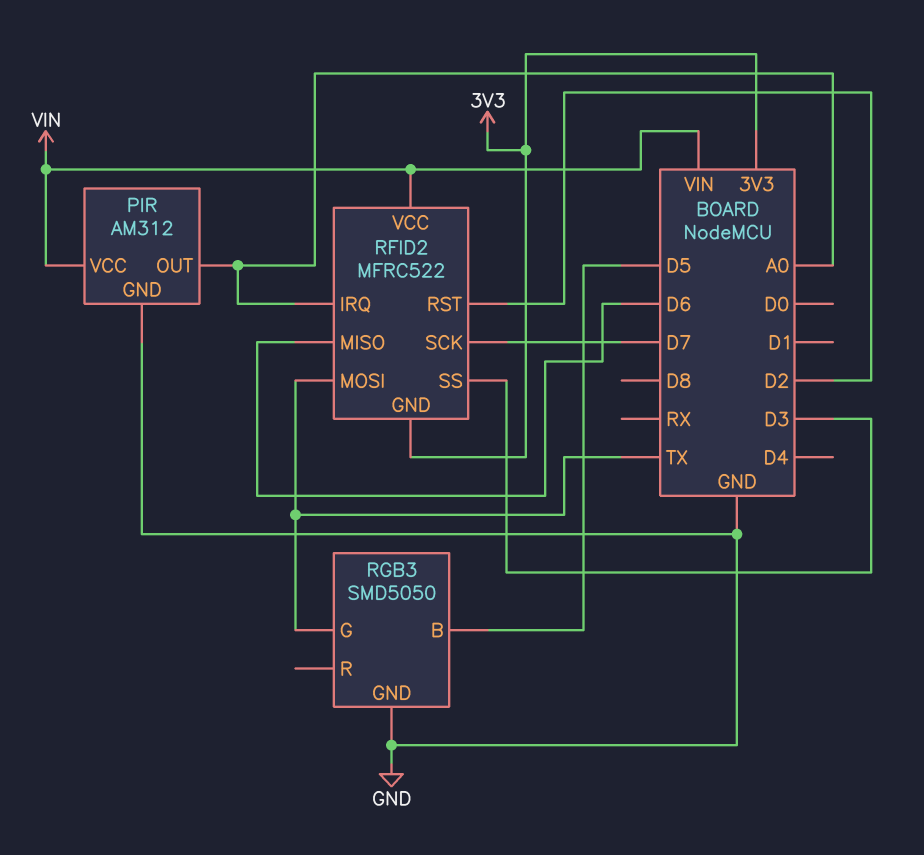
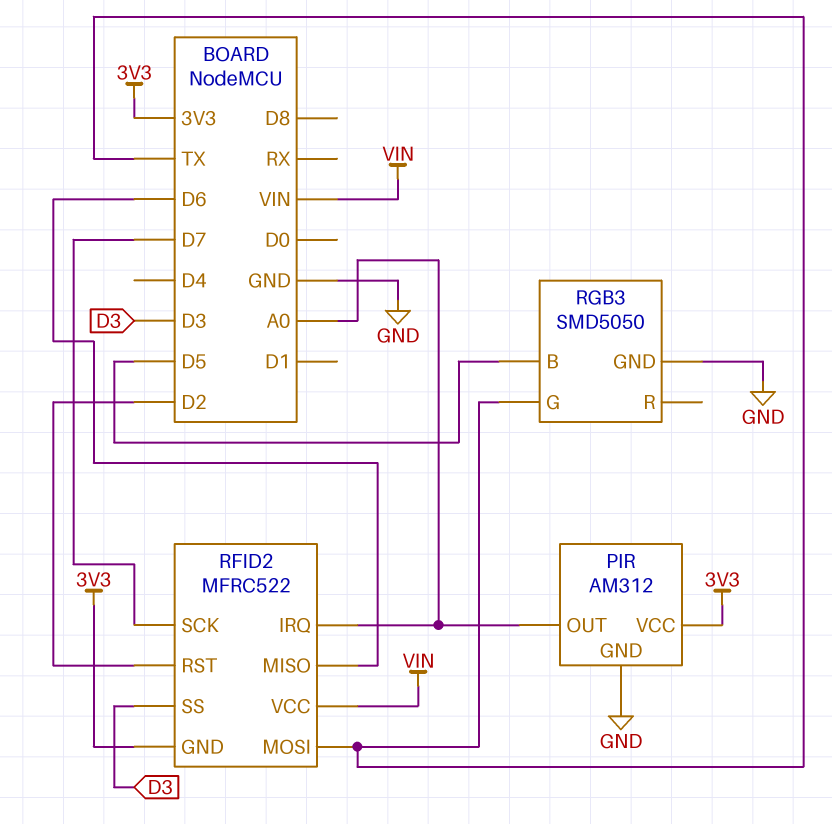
PIR pin VCC: VIN -> 3V3

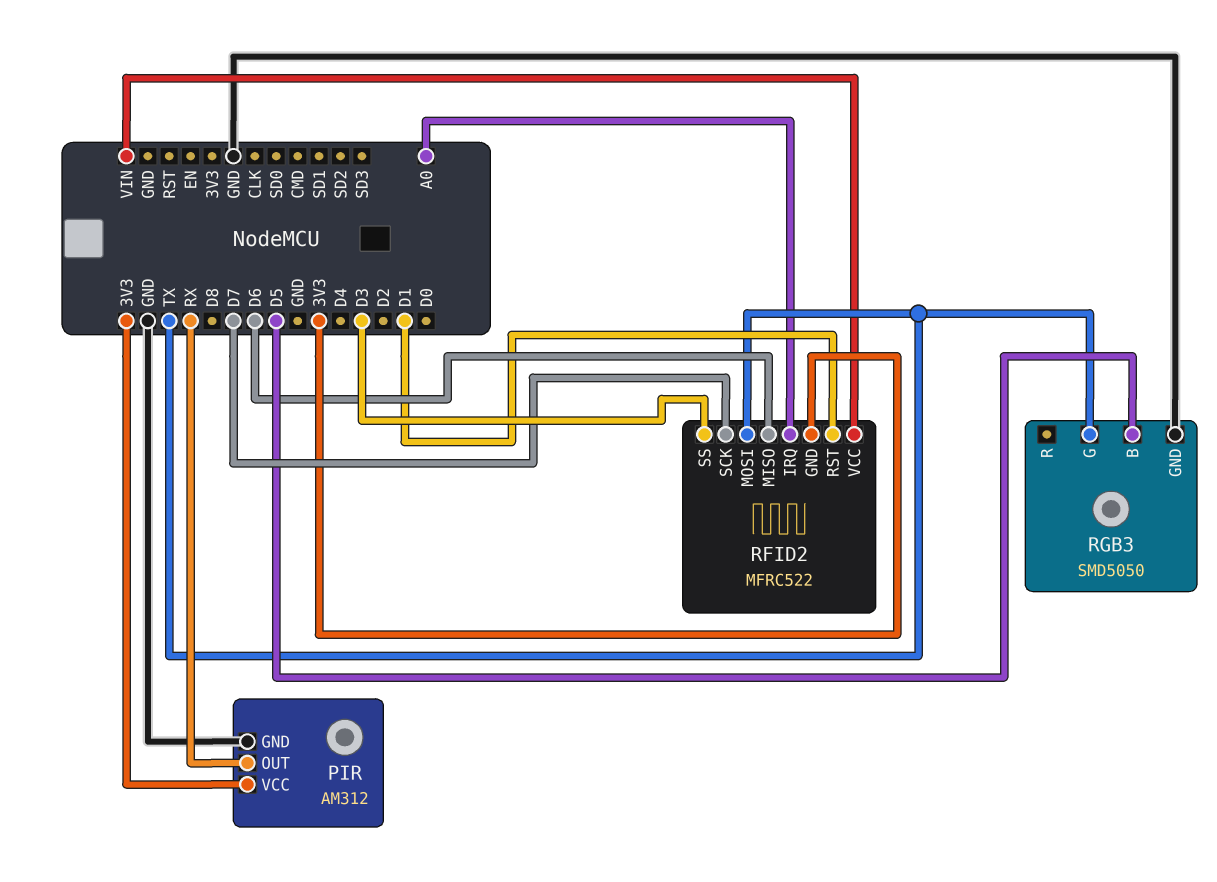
PIR pin OUT: A0 -> RX
RFID2 pin RST: D2 -> D1

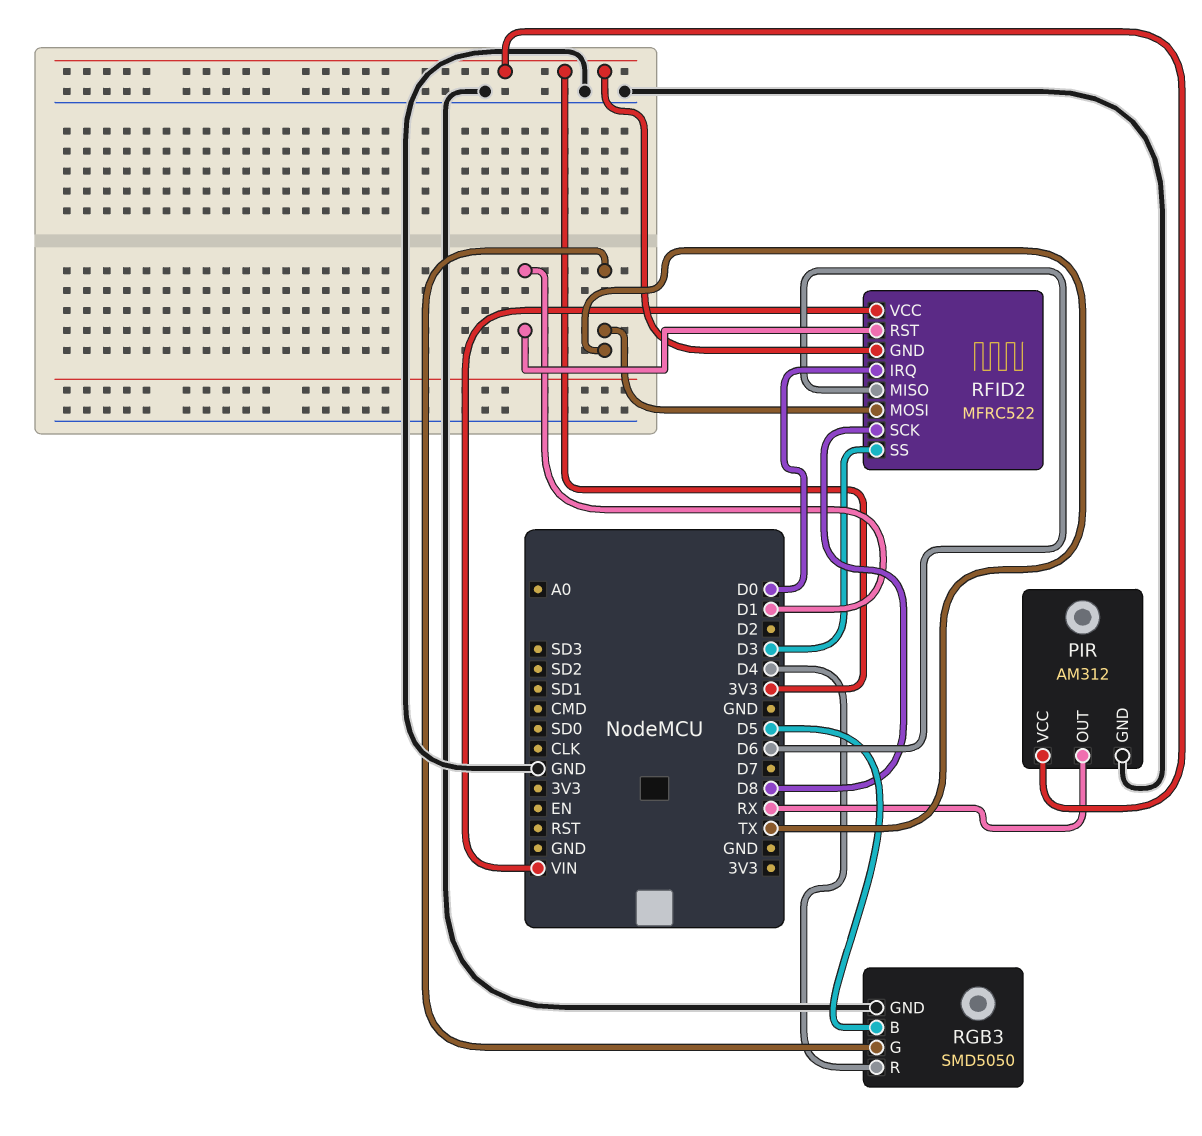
RFID2 pin IRQ: A0 -> D0
RFID2 pin SCK: D7 -> D8
RGB3 pin R: none -> D4

